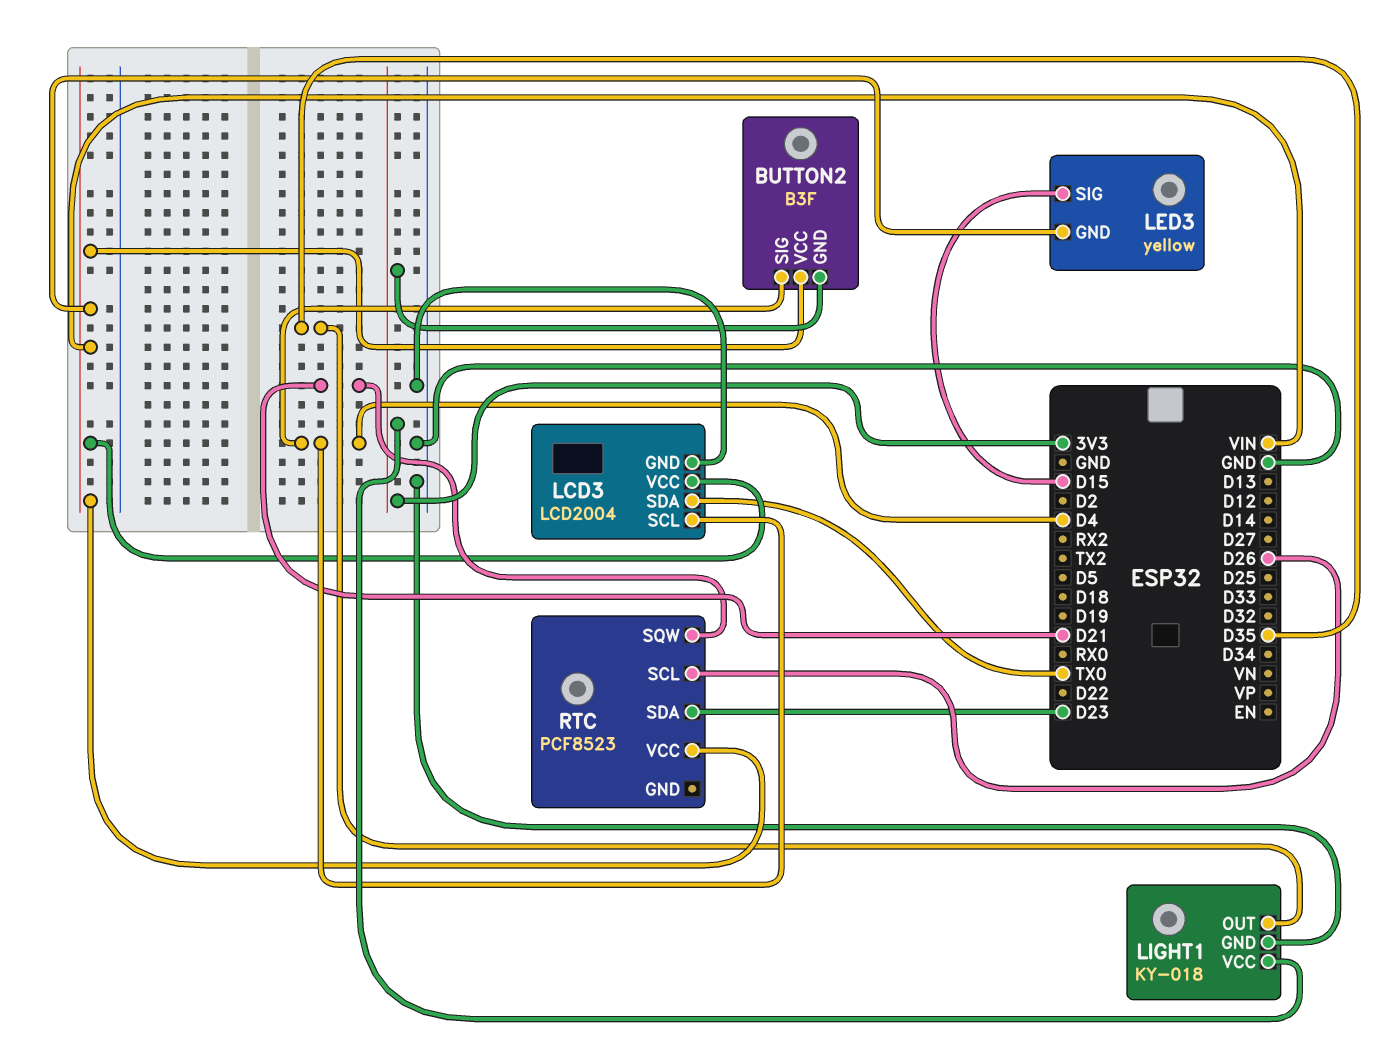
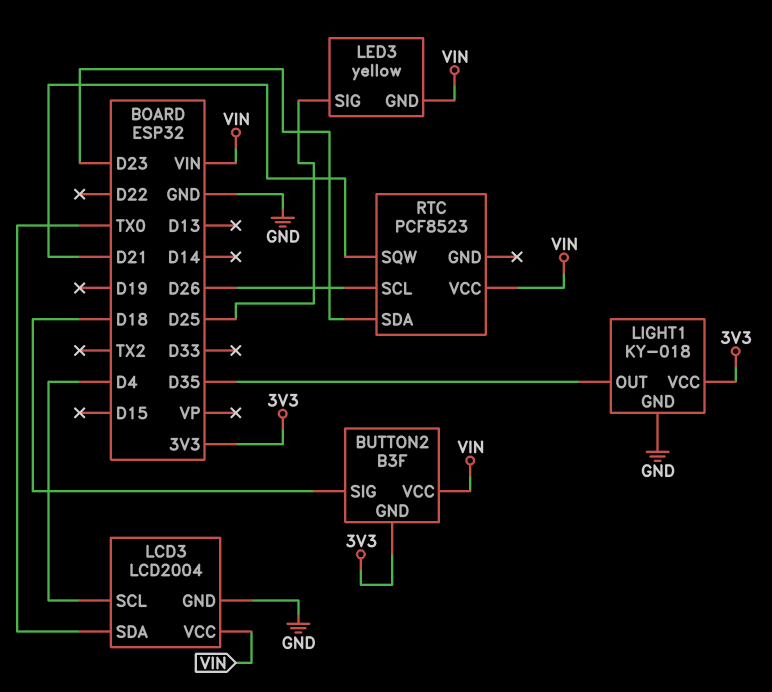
BUTTON2 pin SIG: D4 -> D18
LED3 pin SIG: D15 -> D25

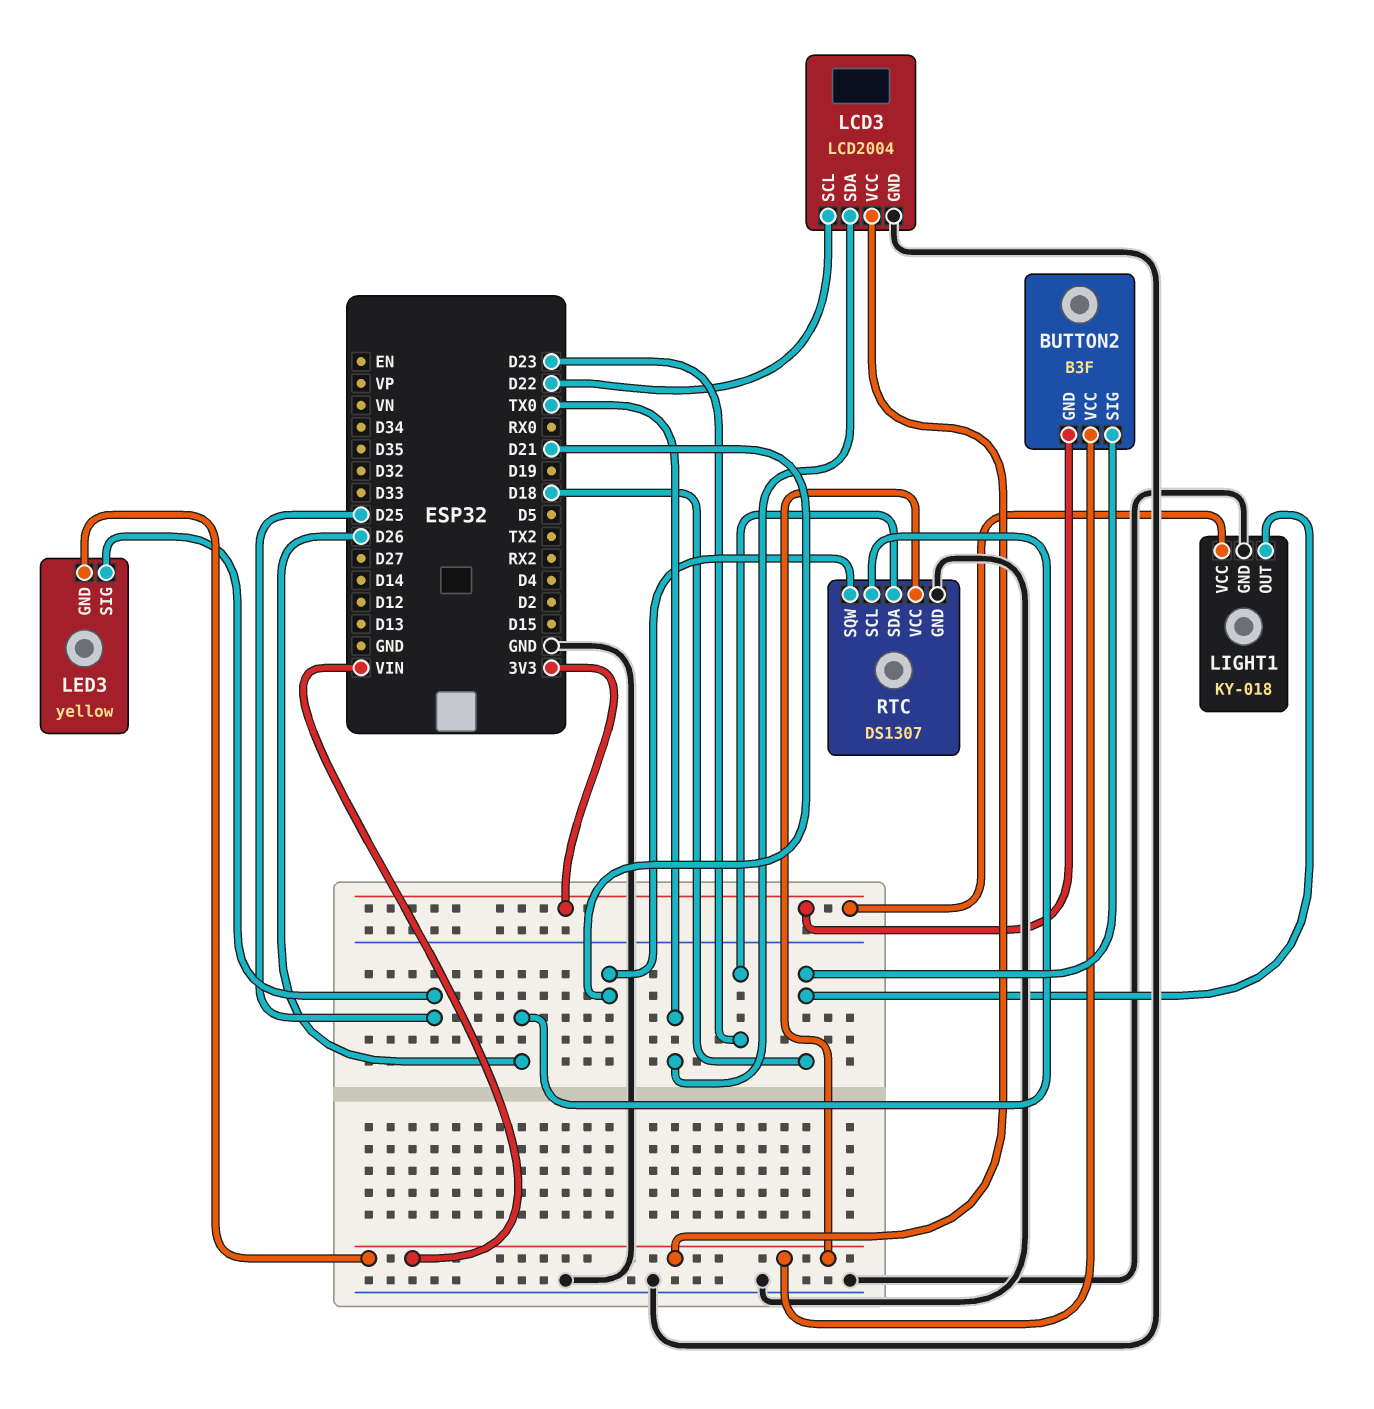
LCD3 pin SCL: D4 -> D22
LIGHT1 pin OUT: D35 -> D18
RTC: PCF8523 -> DS1307
RTC pin GND: none -> GND

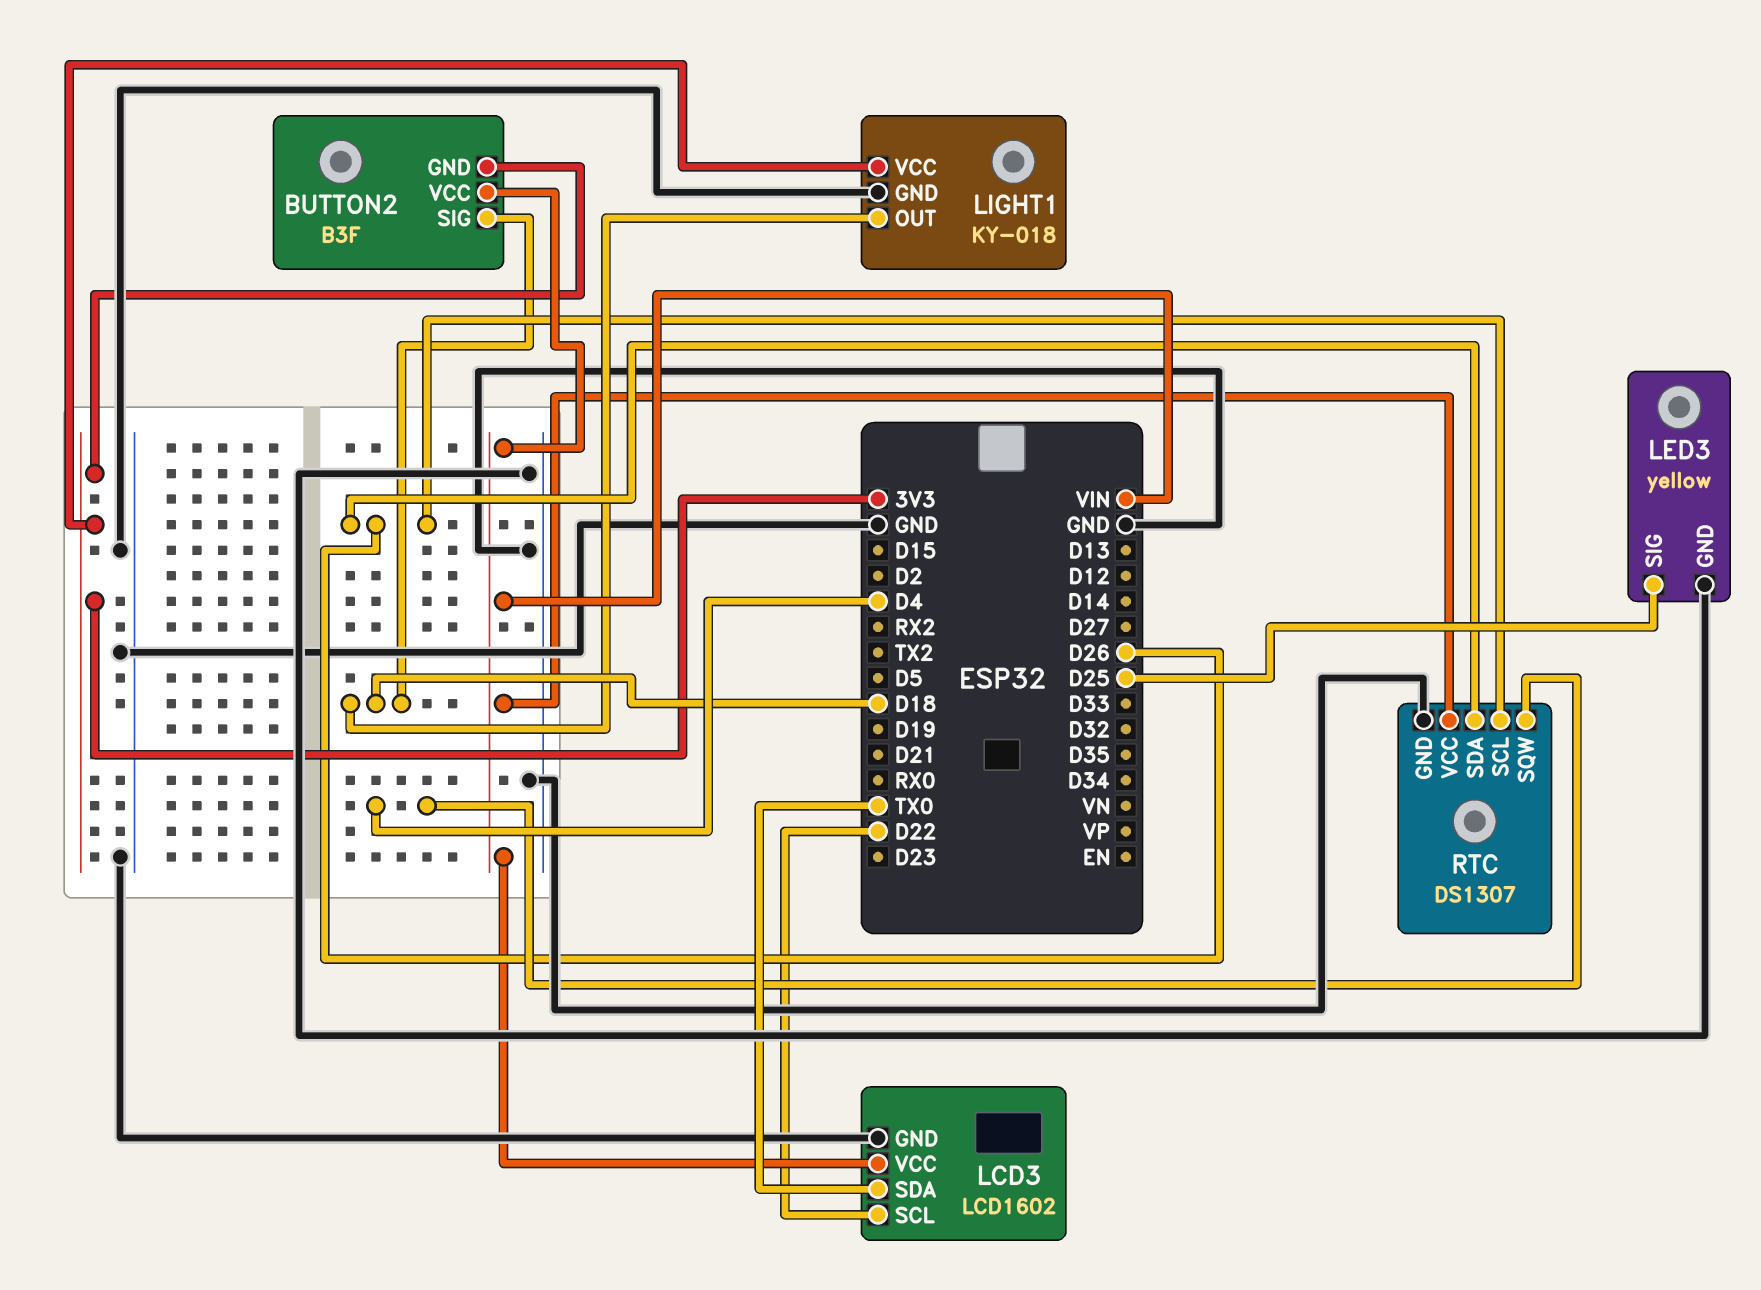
LCD3: LCD2004 -> LCD1602
LED3 pin GND: VIN -> GND
RTC pin SDA: D23 -> D26
RTC pin SQW: D21 -> D4

